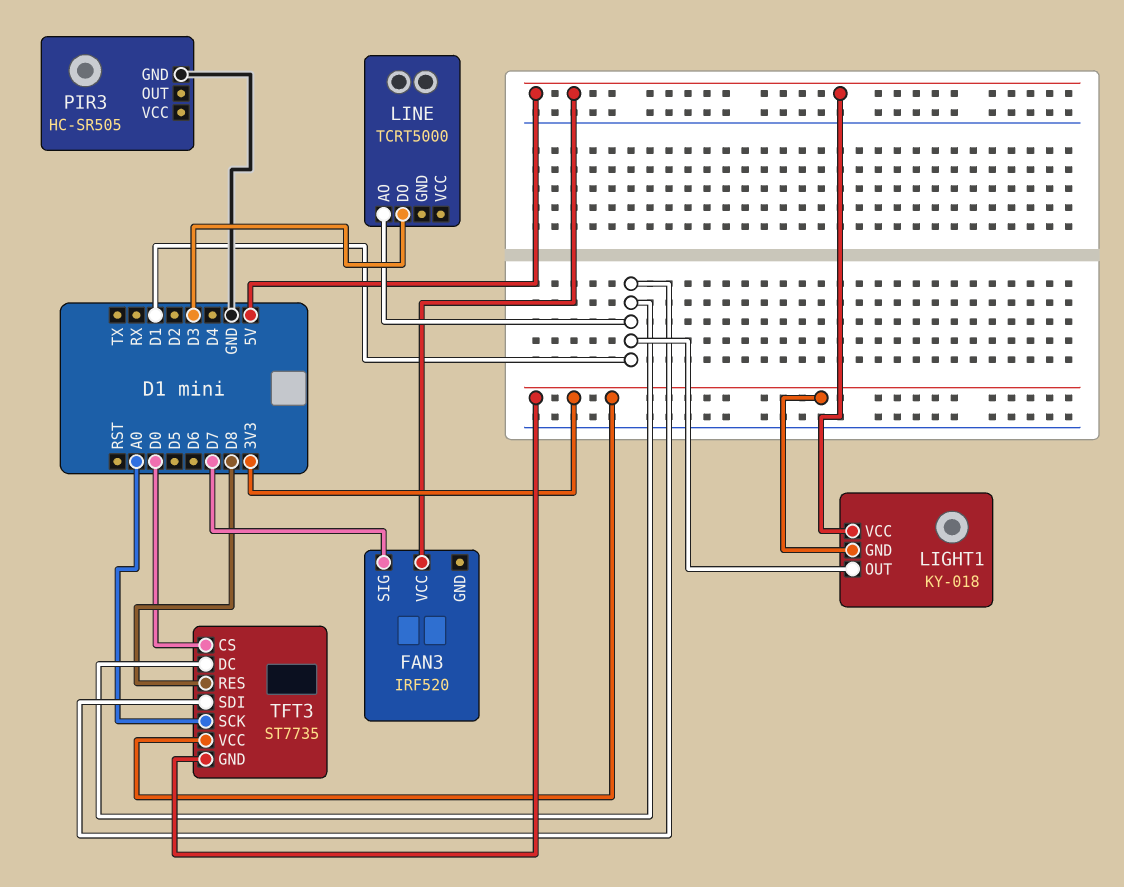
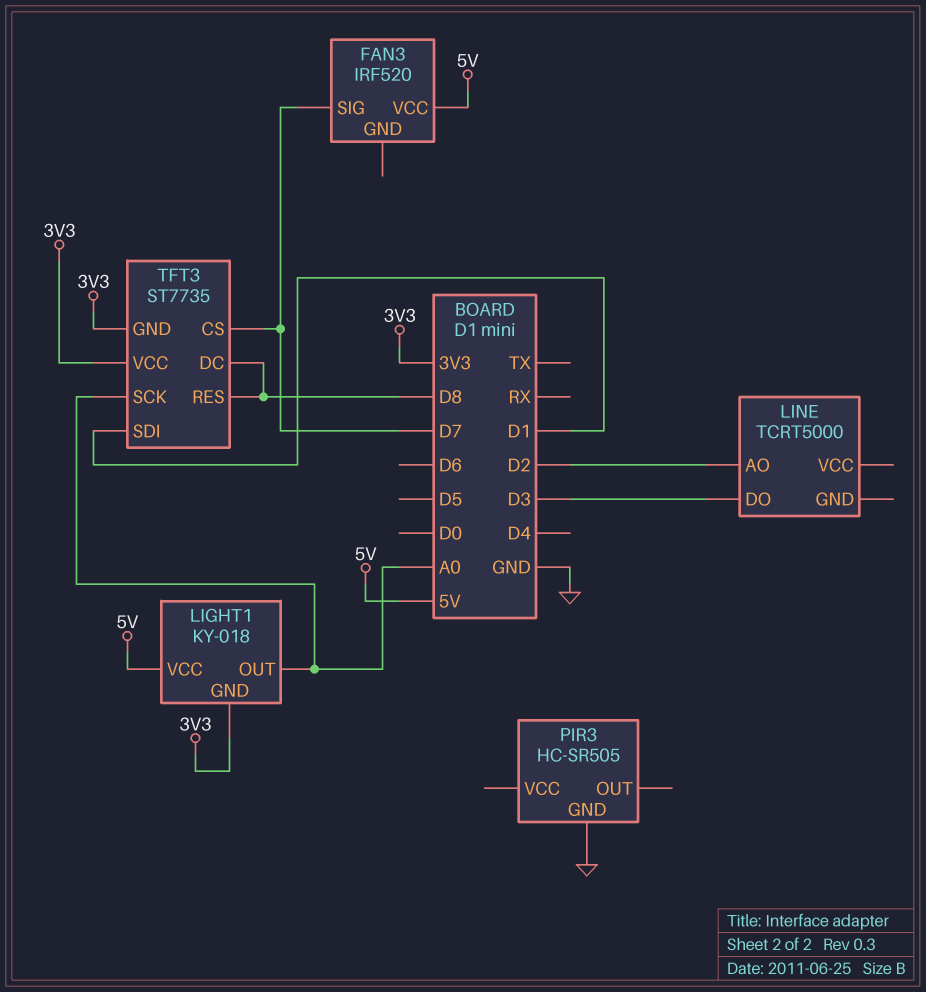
LIGHT1 pin OUT: D1 -> A0
LINE pin AO: D1 -> D2
TFT3 pin CS: D0 -> D7
TFT3 pin DC: D1 -> D8

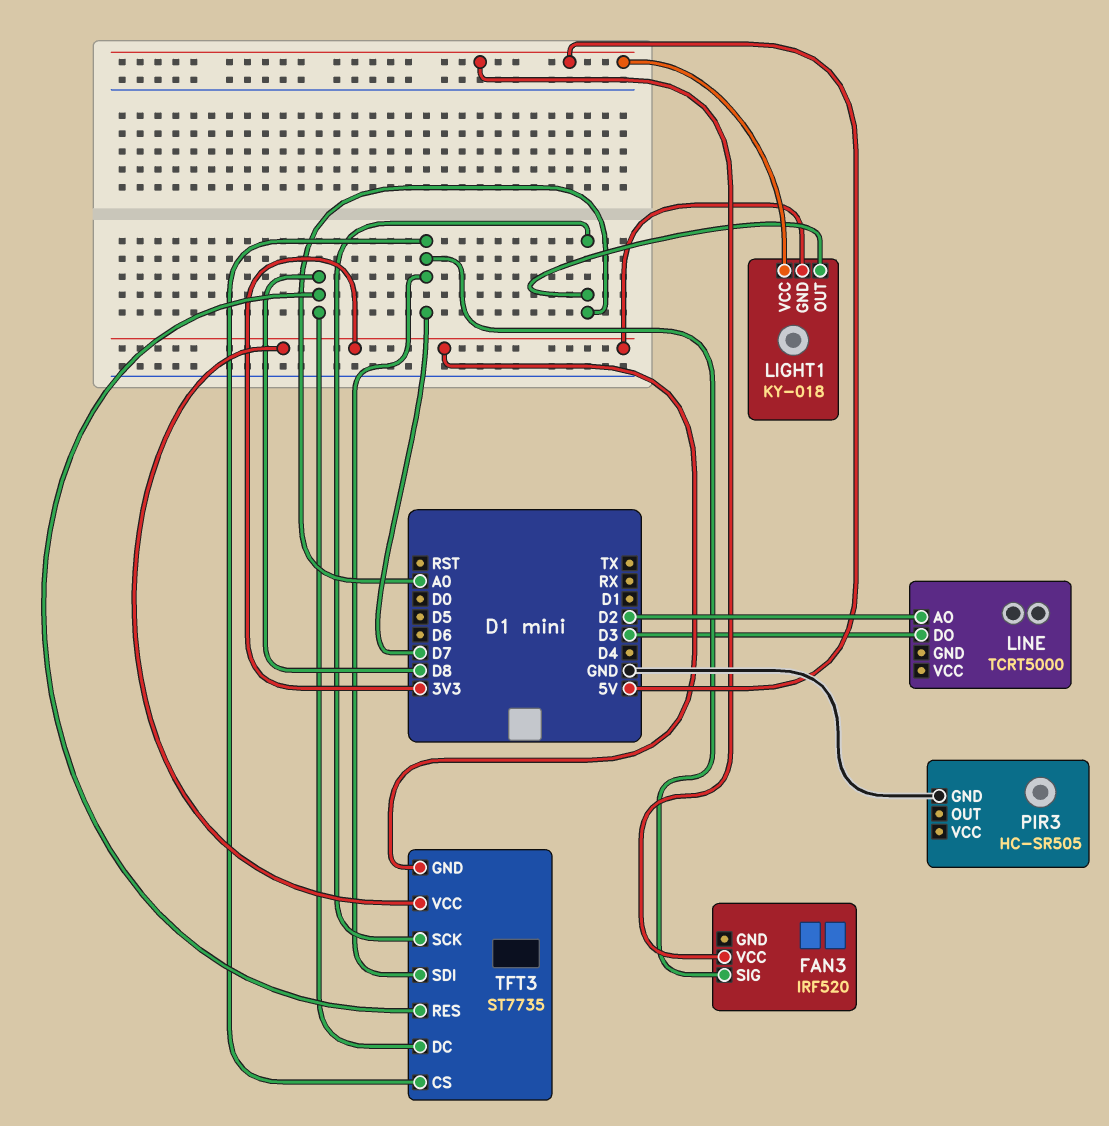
TFT3 pin SDI: D1 -> D7

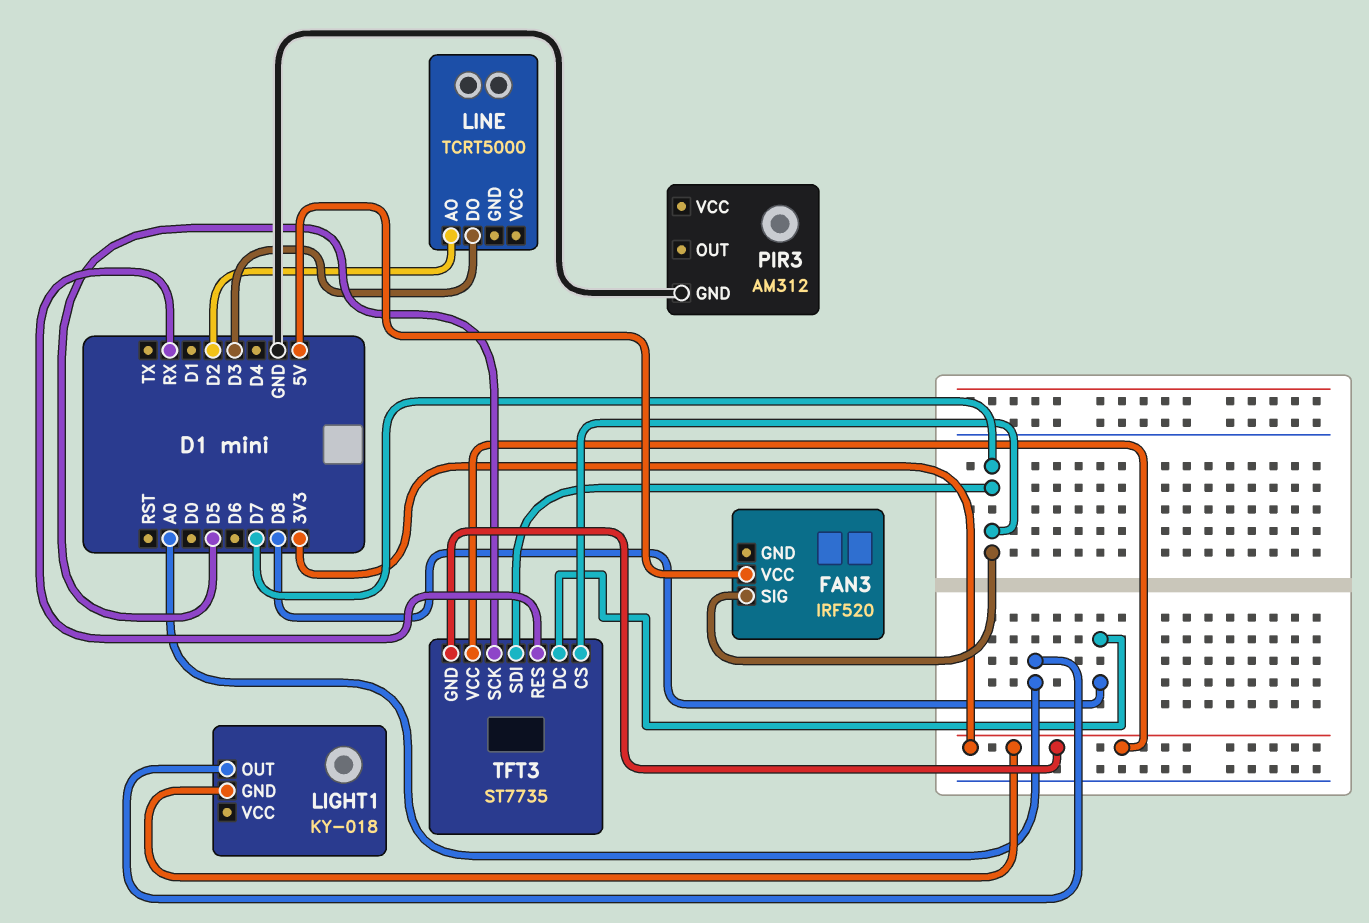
LIGHT1 pin VCC: 5V -> none
PIR3: HC-SR505 -> AM312
TFT3 pin RES: D8 -> RX
TFT3 pin SCK: A0 -> D5

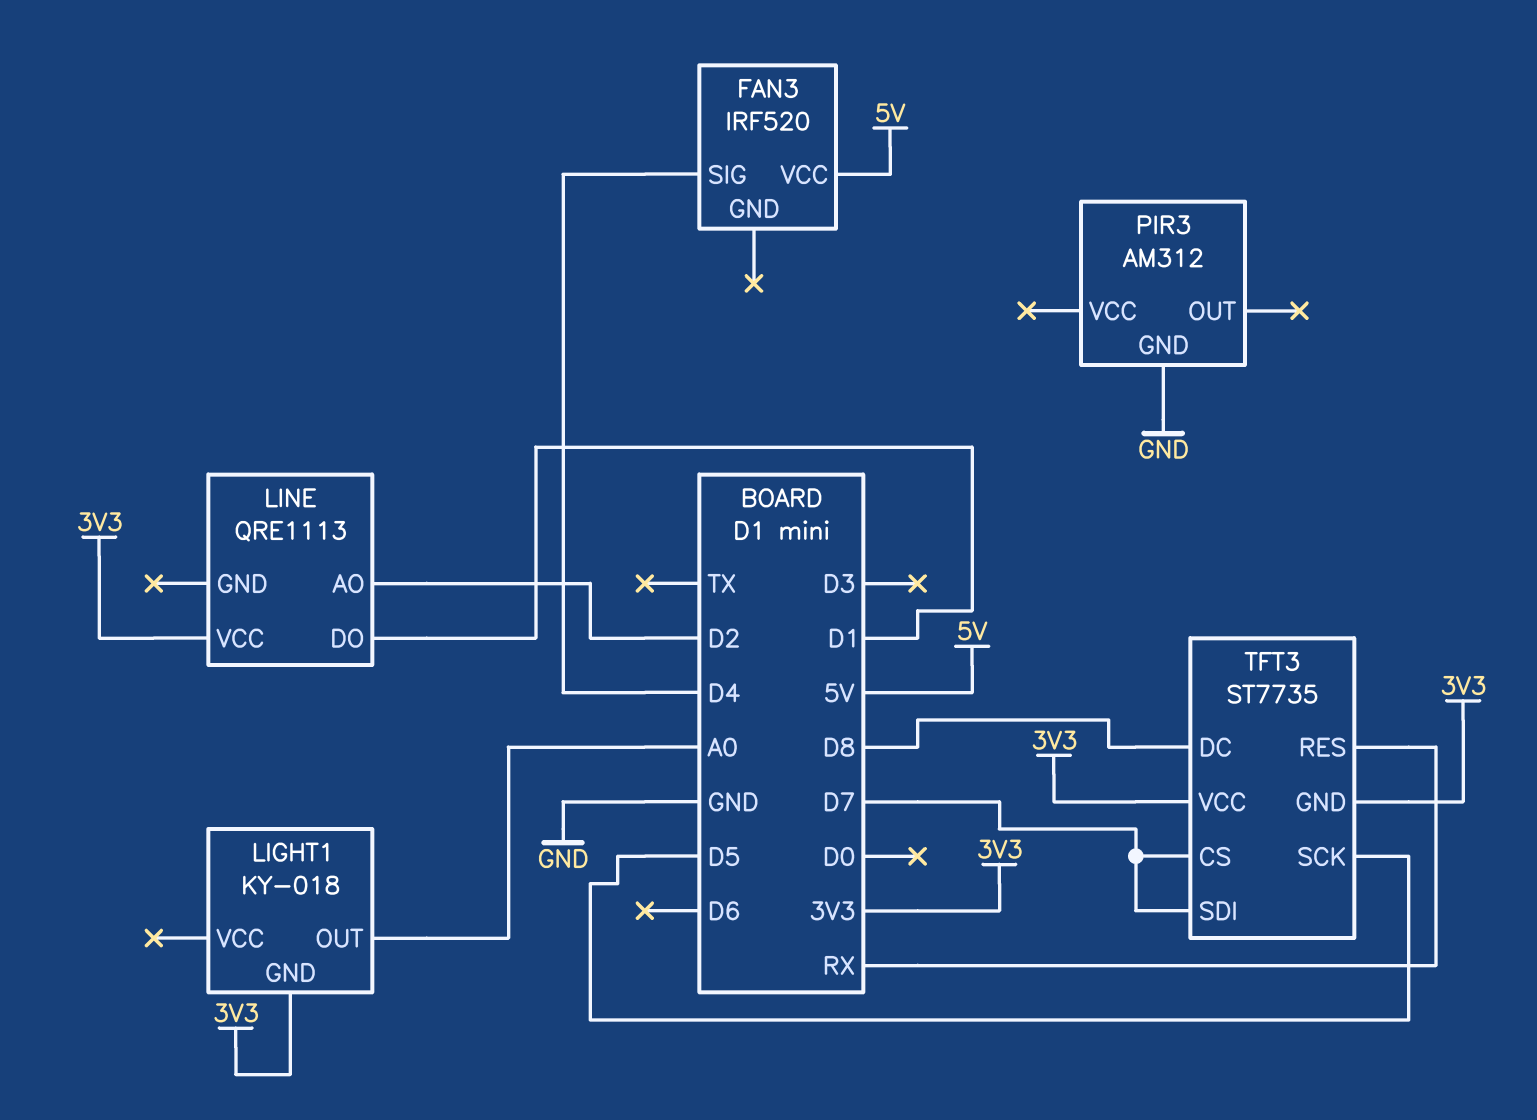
FAN3 pin SIG: D7 -> D4
LINE: TCRT5000 -> QRE1113
LINE pin DO: D3 -> D1
LINE pin VCC: none -> 3V3

